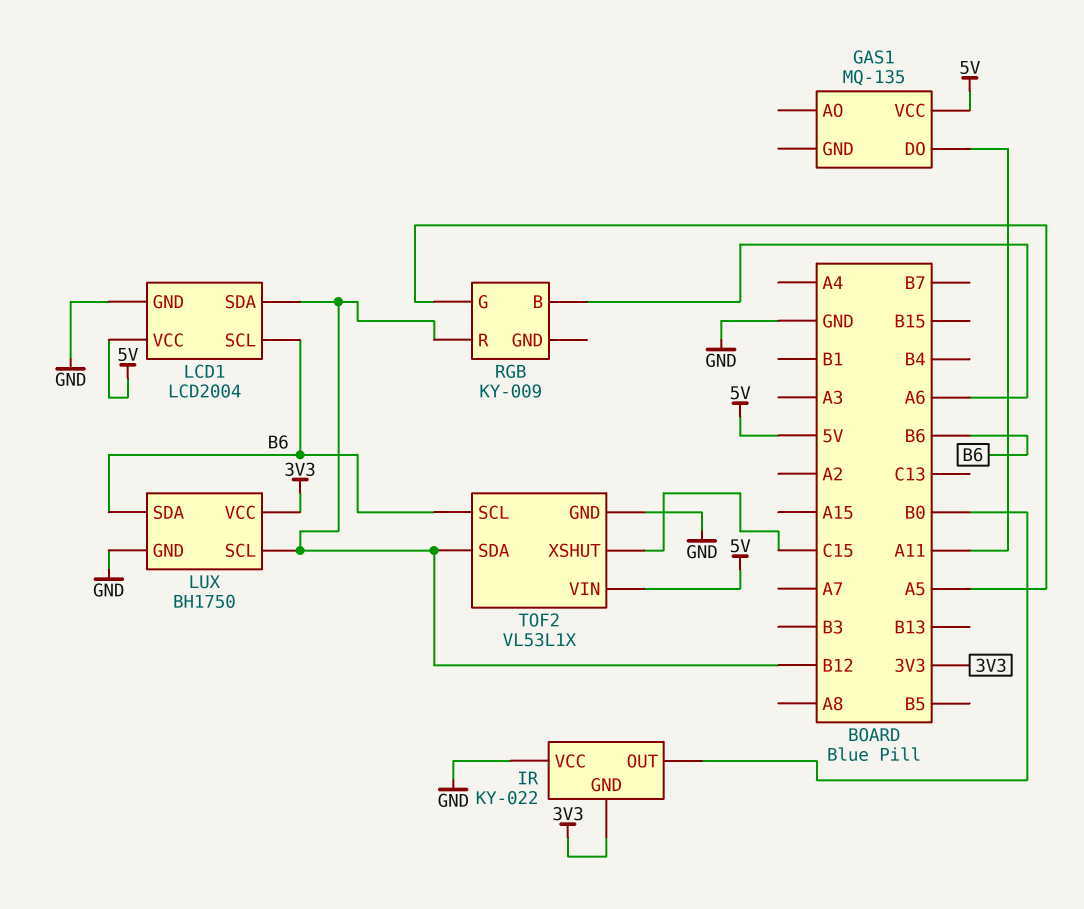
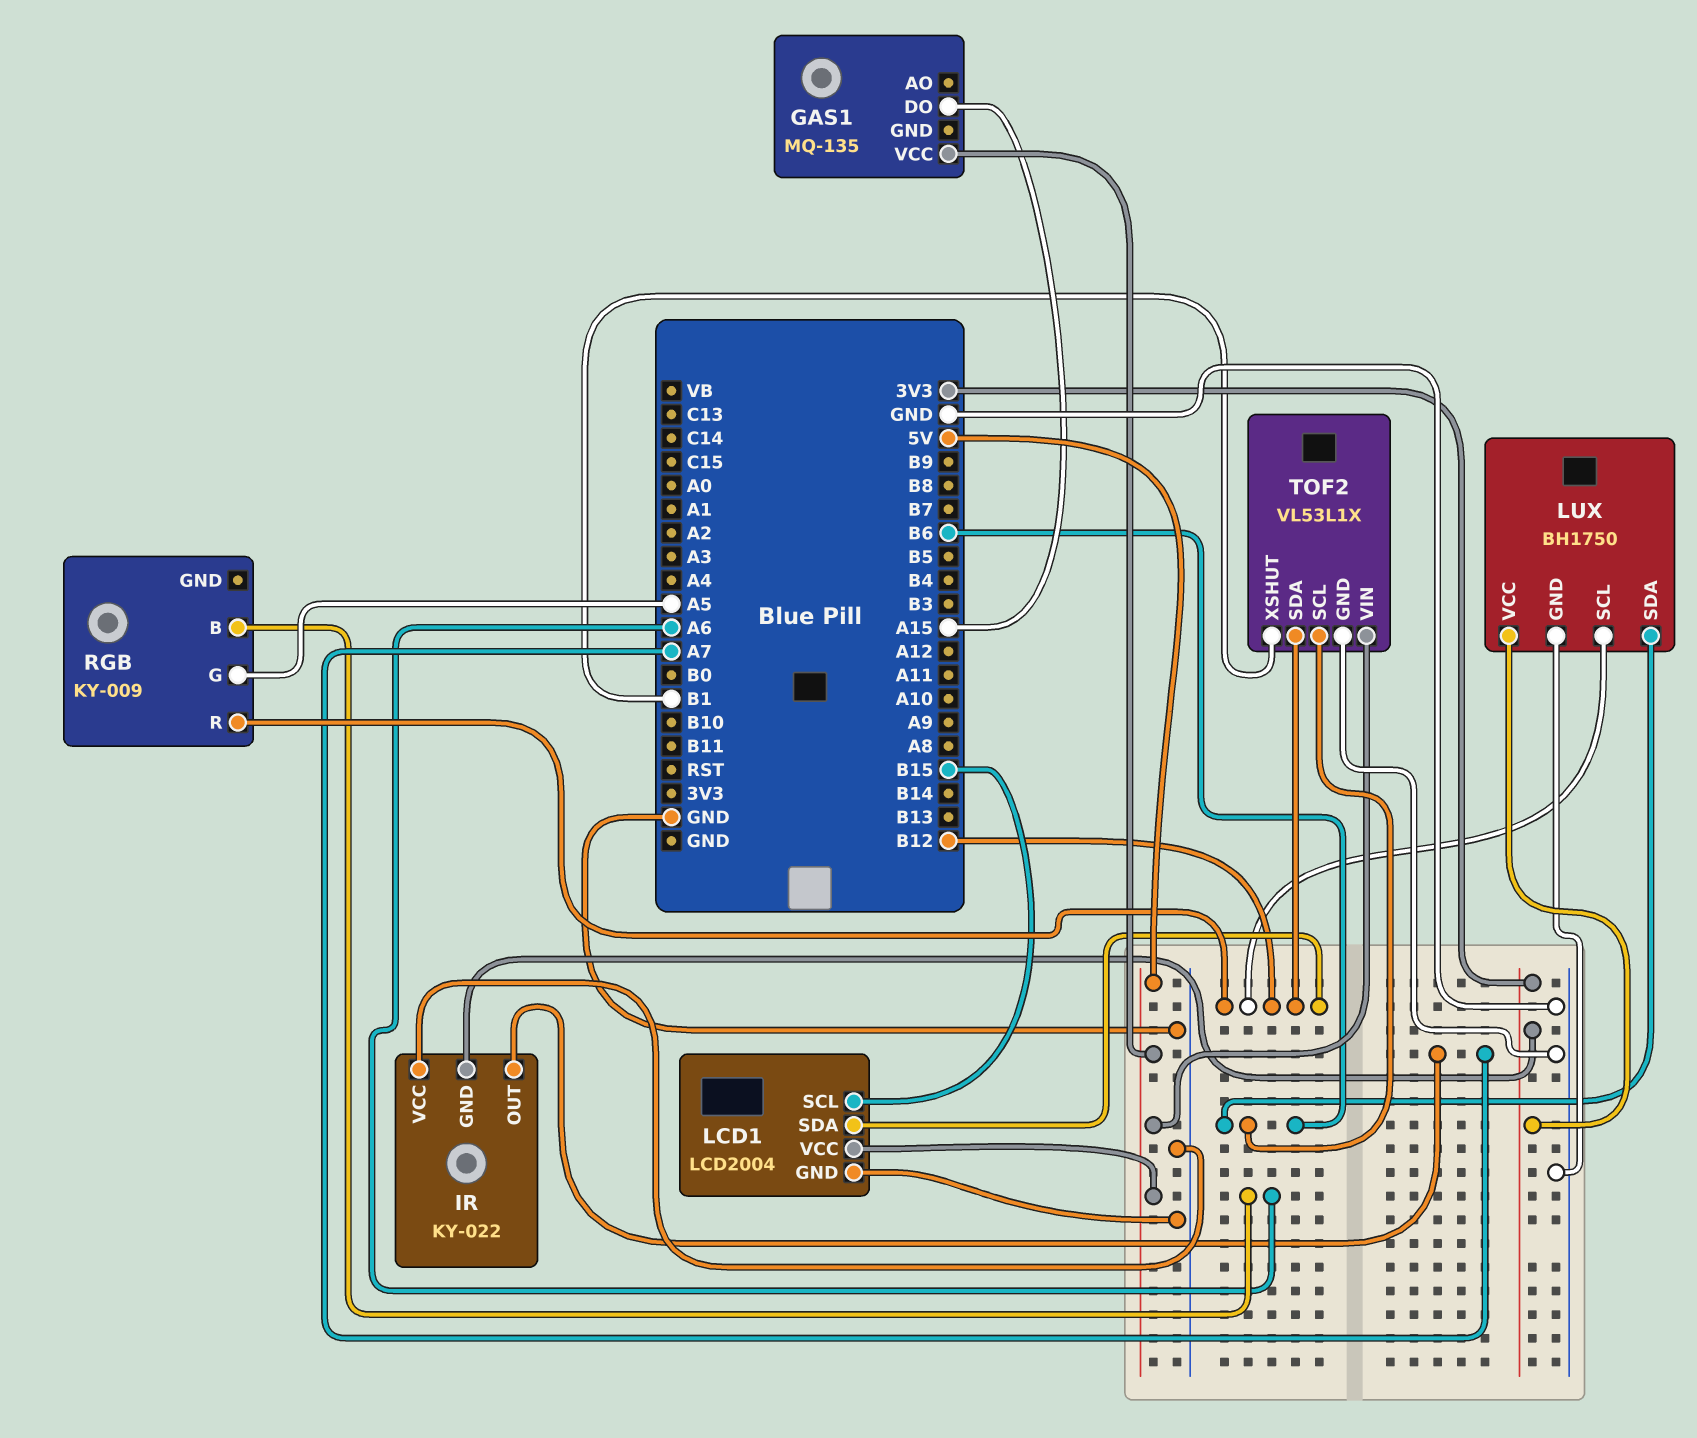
GAS1 pin DO: A11 -> A15
IR pin OUT: B0 -> A7
LCD1 pin SCL: B6 -> B15
TOF2 pin XSHUT: C15 -> B1

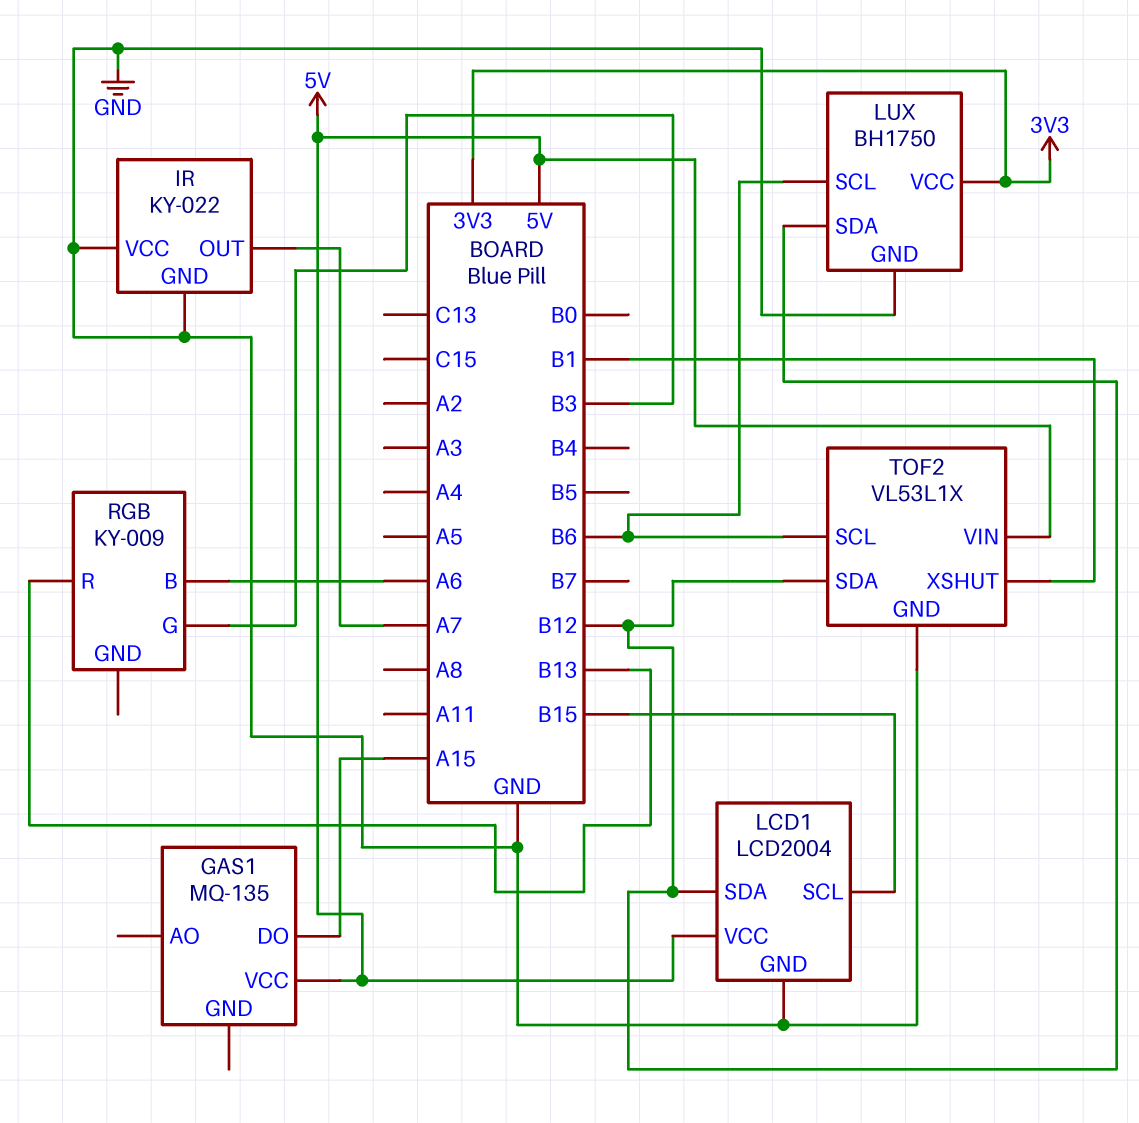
IR pin GND: 3V3 -> GND
LUX pin SCL: B12 -> B6
LUX pin SDA: B6 -> B12
RGB pin G: A5 -> B3
RGB pin R: B12 -> B13

